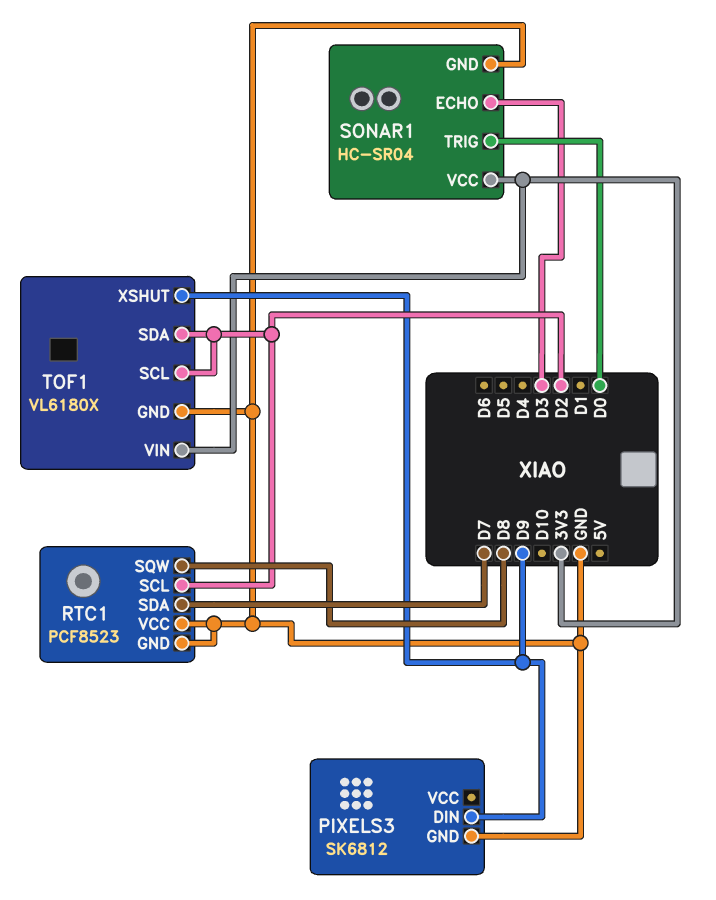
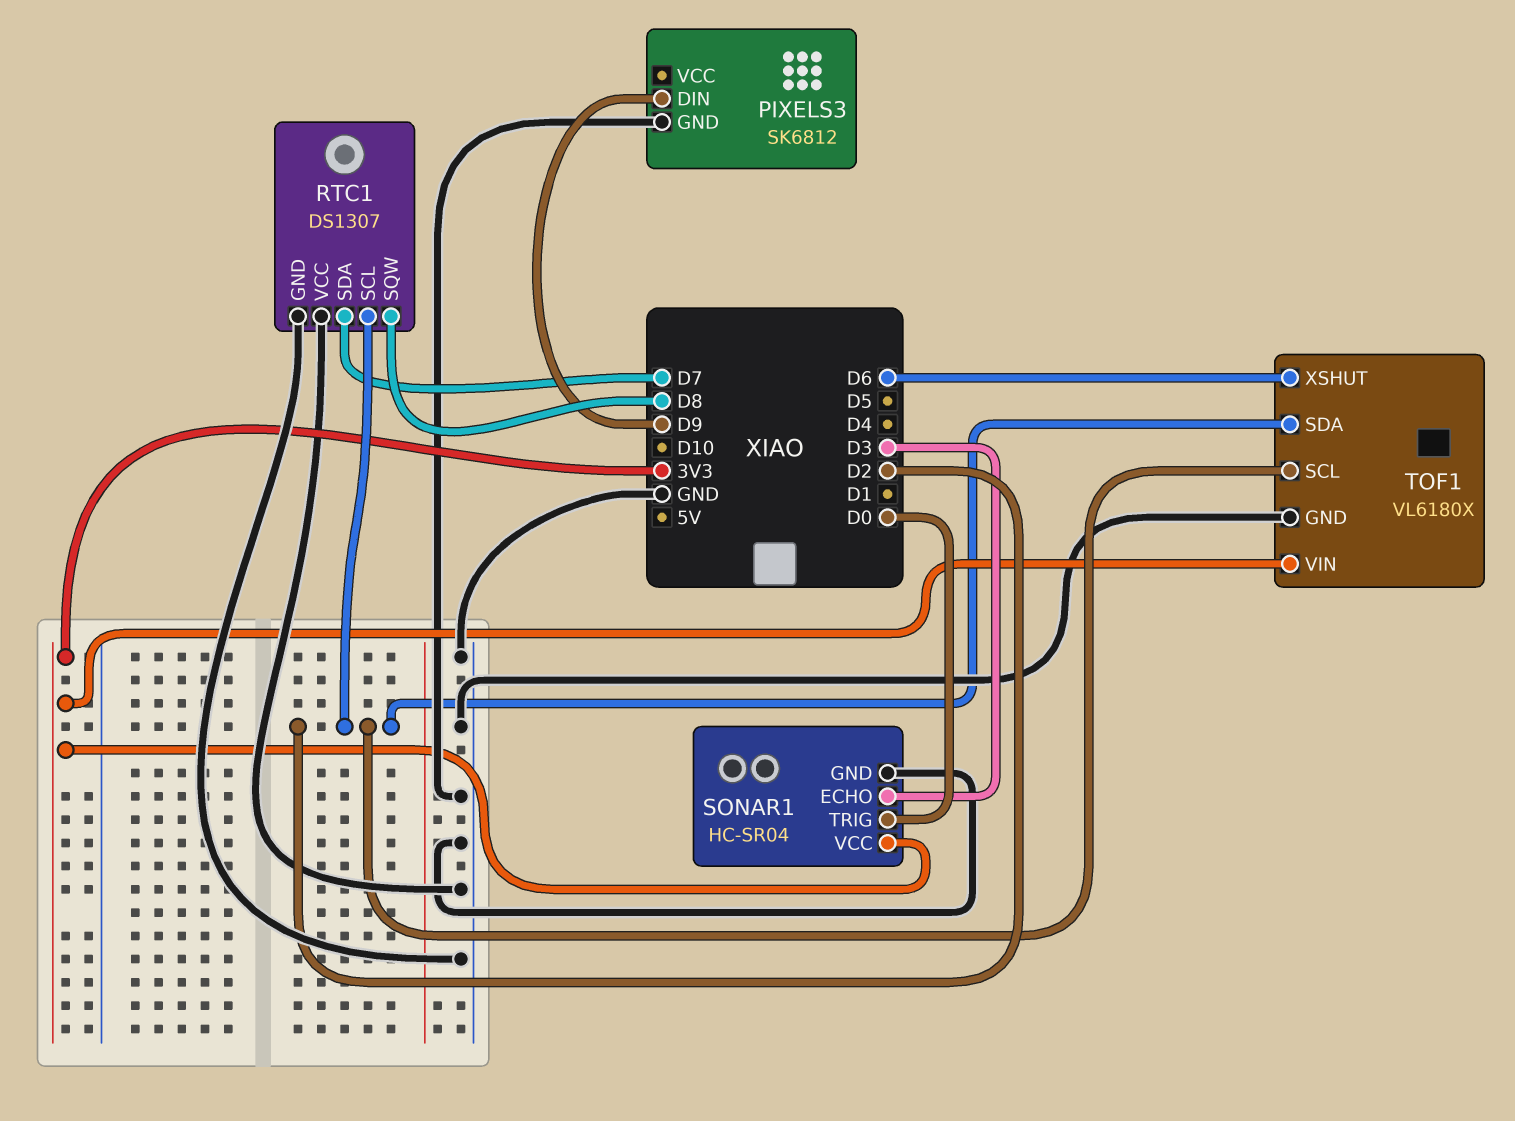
RTC1: PCF8523 -> DS1307
TOF1 pin XSHUT: D9 -> D6

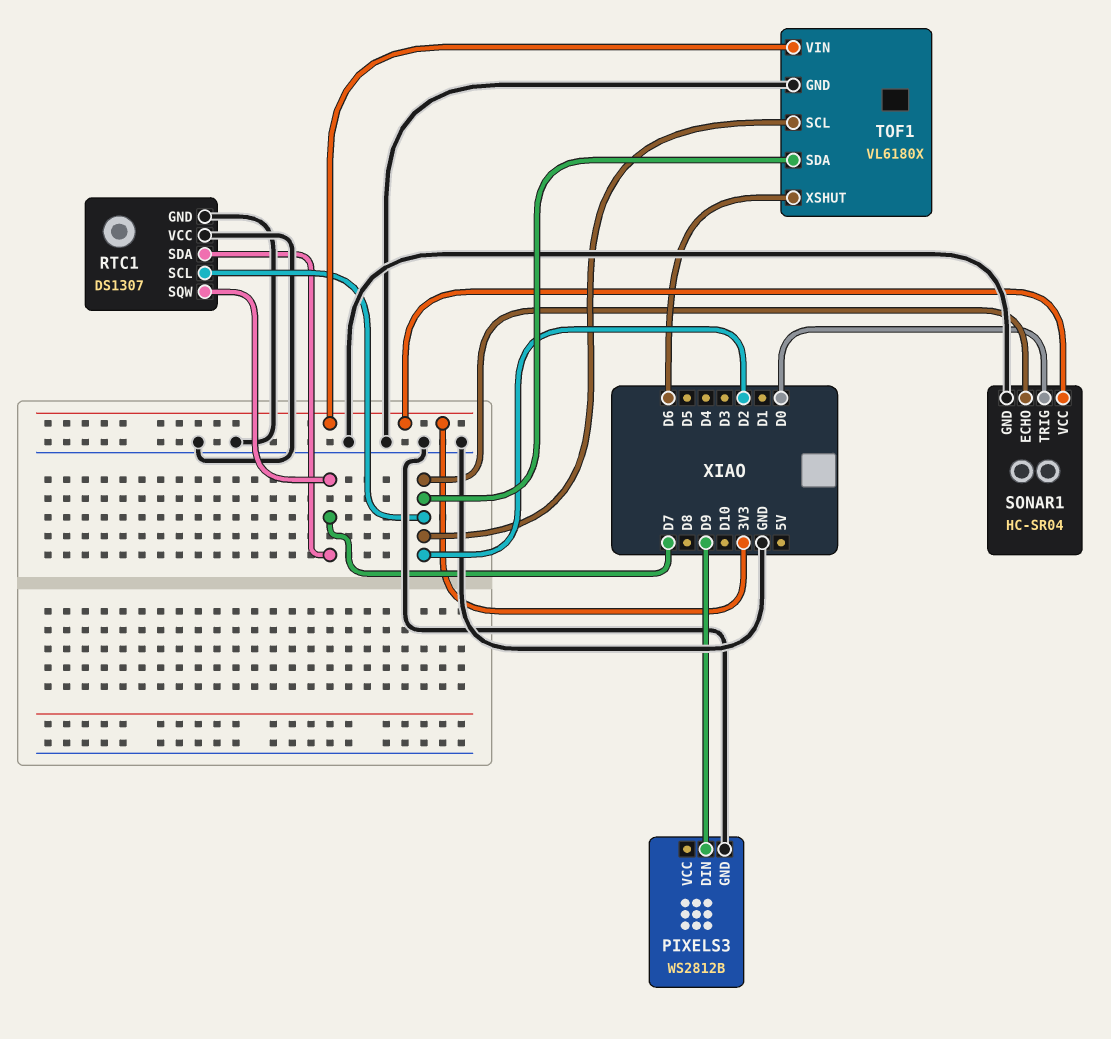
PIXELS3: SK6812 -> WS2812B
RTC1 pin SQW: D8 -> D7
SONAR1 pin ECHO: D3 -> D2

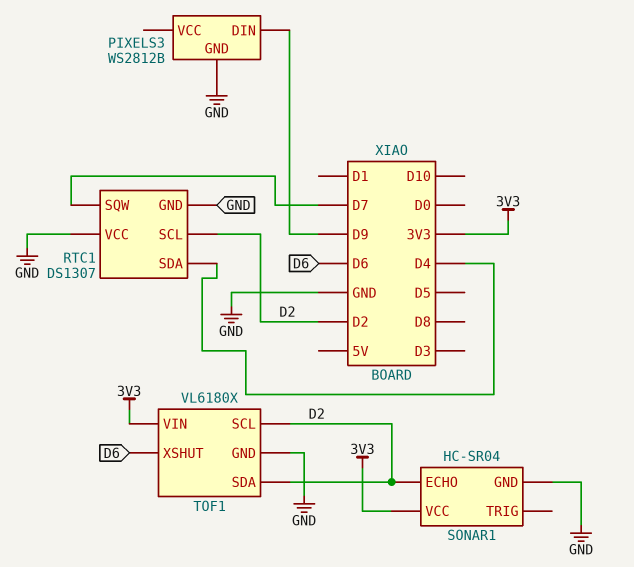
RTC1 pin SDA: D7 -> D4
SONAR1 pin TRIG: D0 -> none

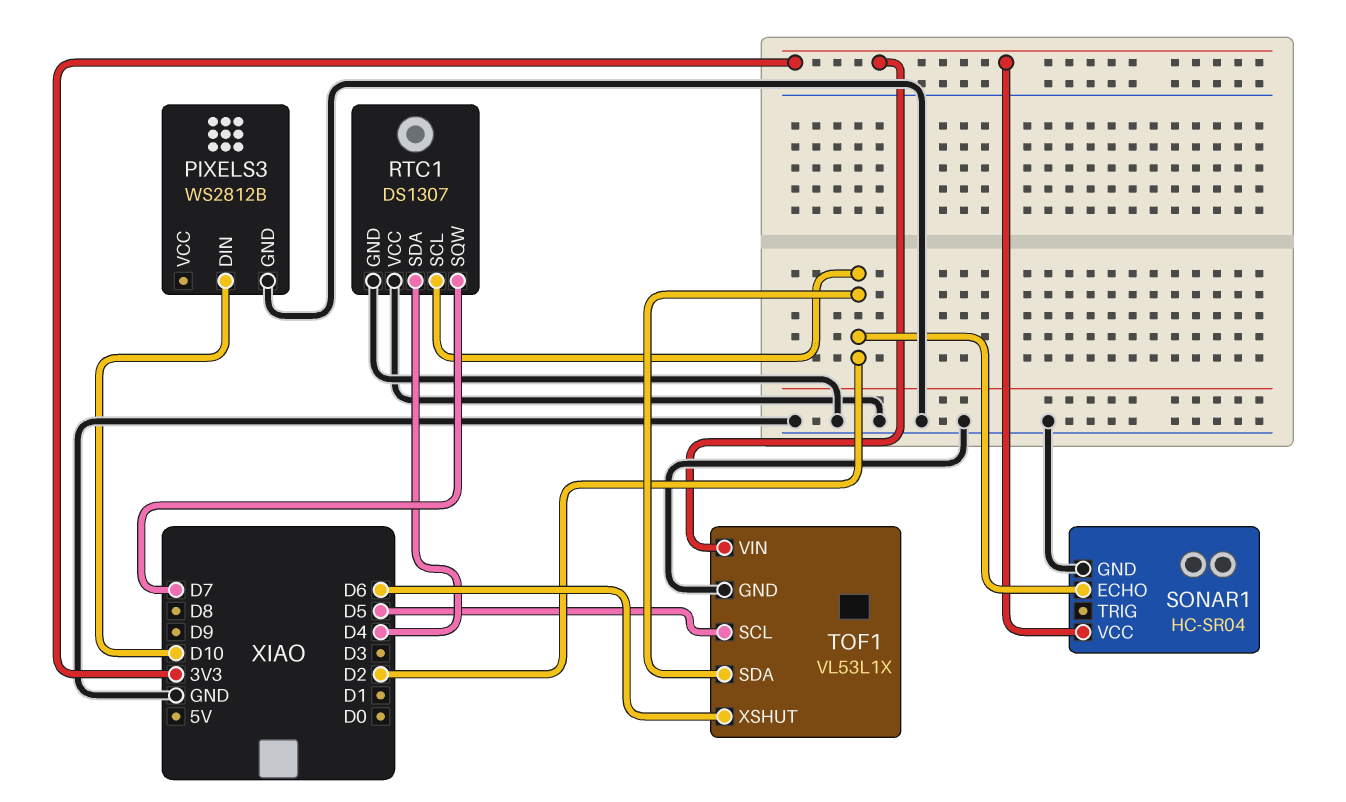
PIXELS3 pin DIN: D9 -> D10
TOF1: VL6180X -> VL53L1X
TOF1 pin SCL: D2 -> D5

